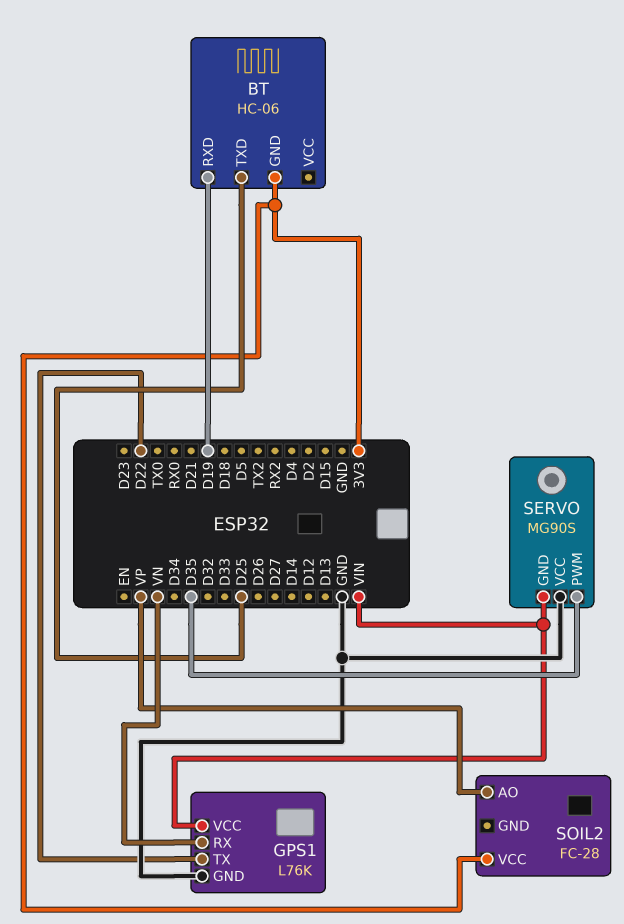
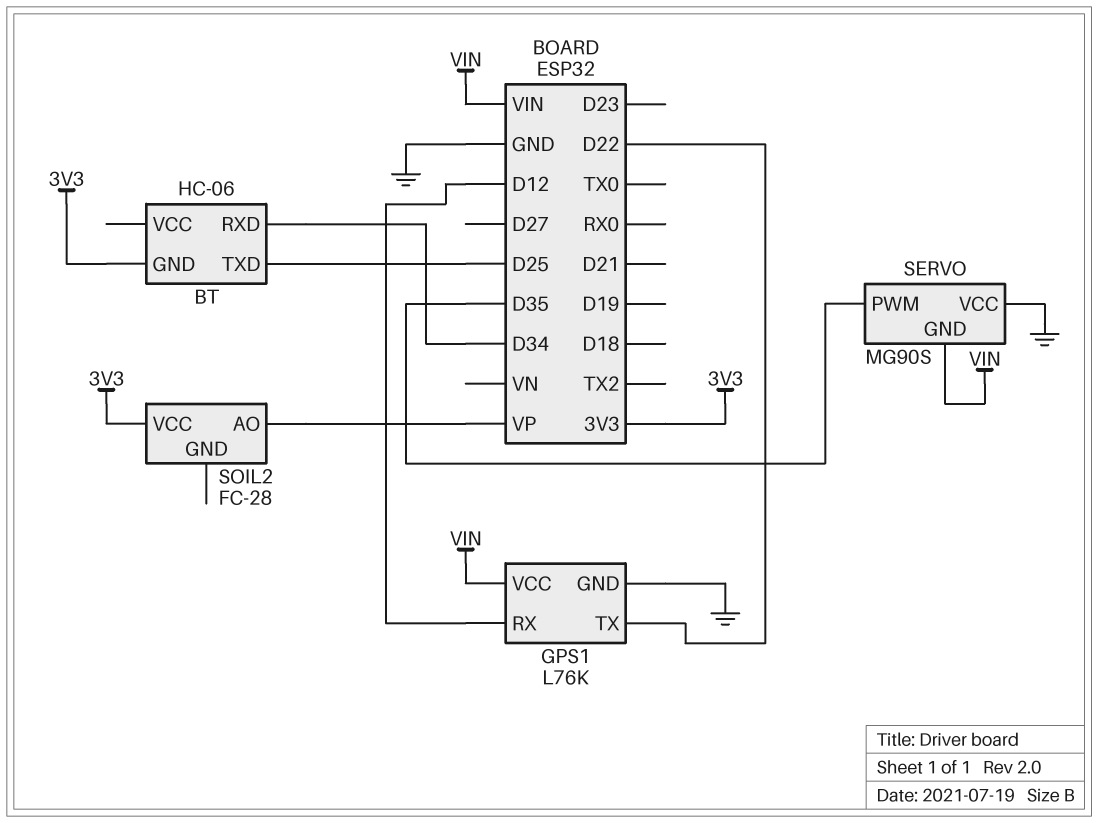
BT pin RXD: D19 -> D34
GPS1 pin RX: VN -> D12

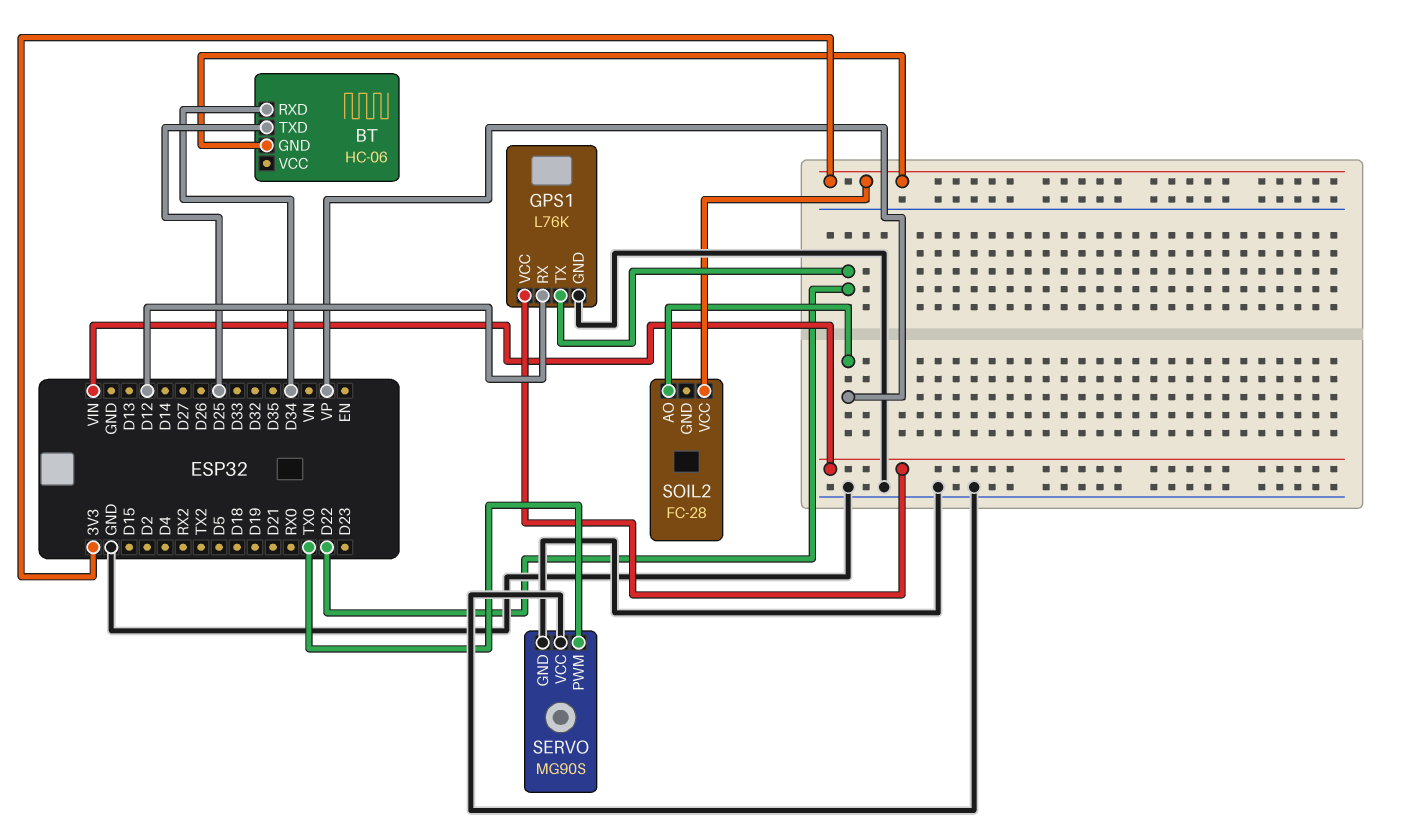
SERVO pin GND: VIN -> GND
SERVO pin PWM: D35 -> TX0

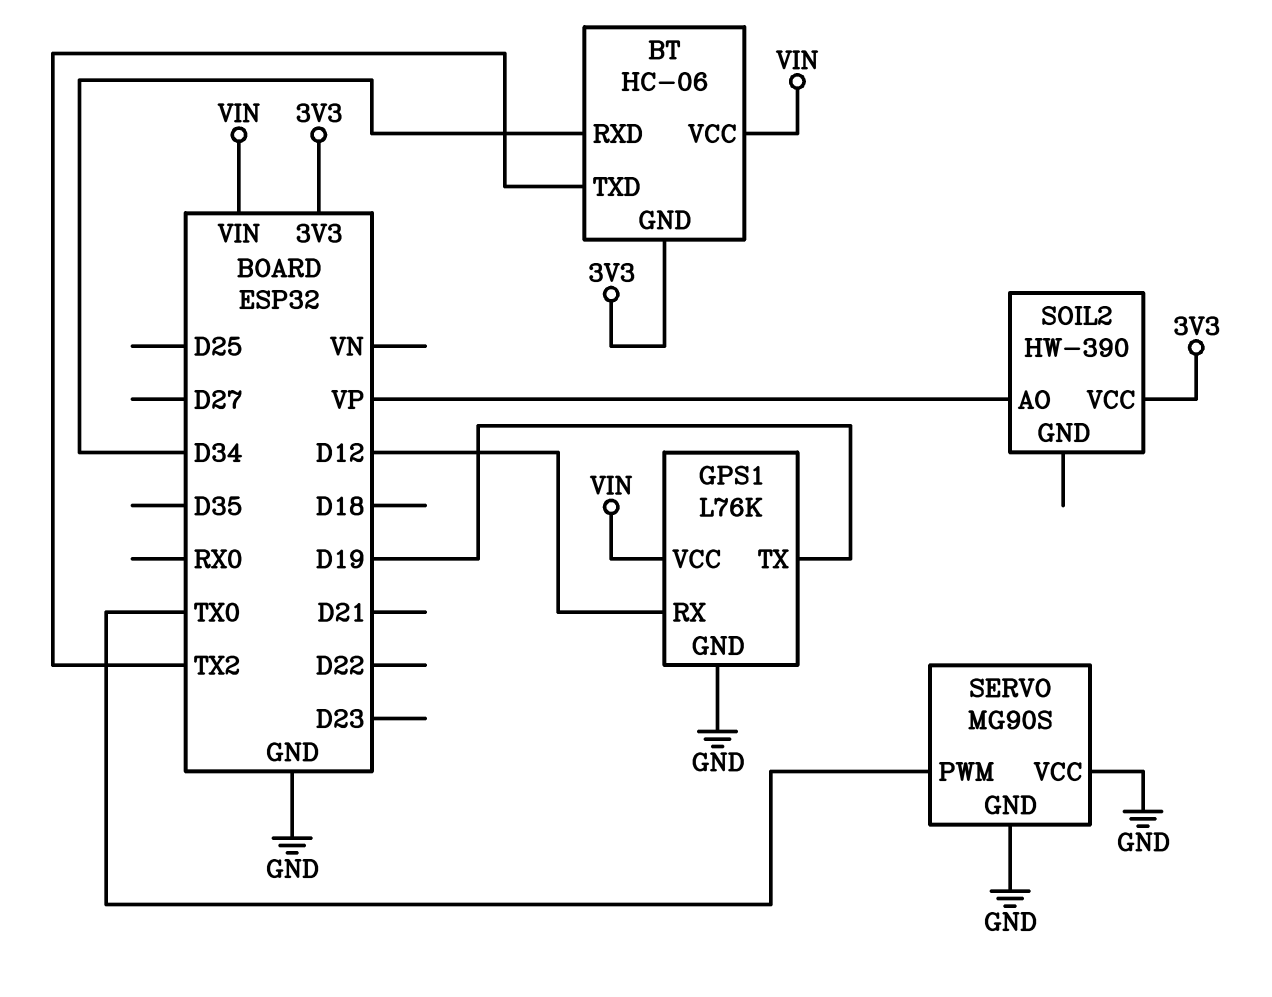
BT pin TXD: D25 -> TX2
BT pin VCC: none -> VIN
GPS1 pin TX: D22 -> D19
SOIL2: FC-28 -> HW-390

